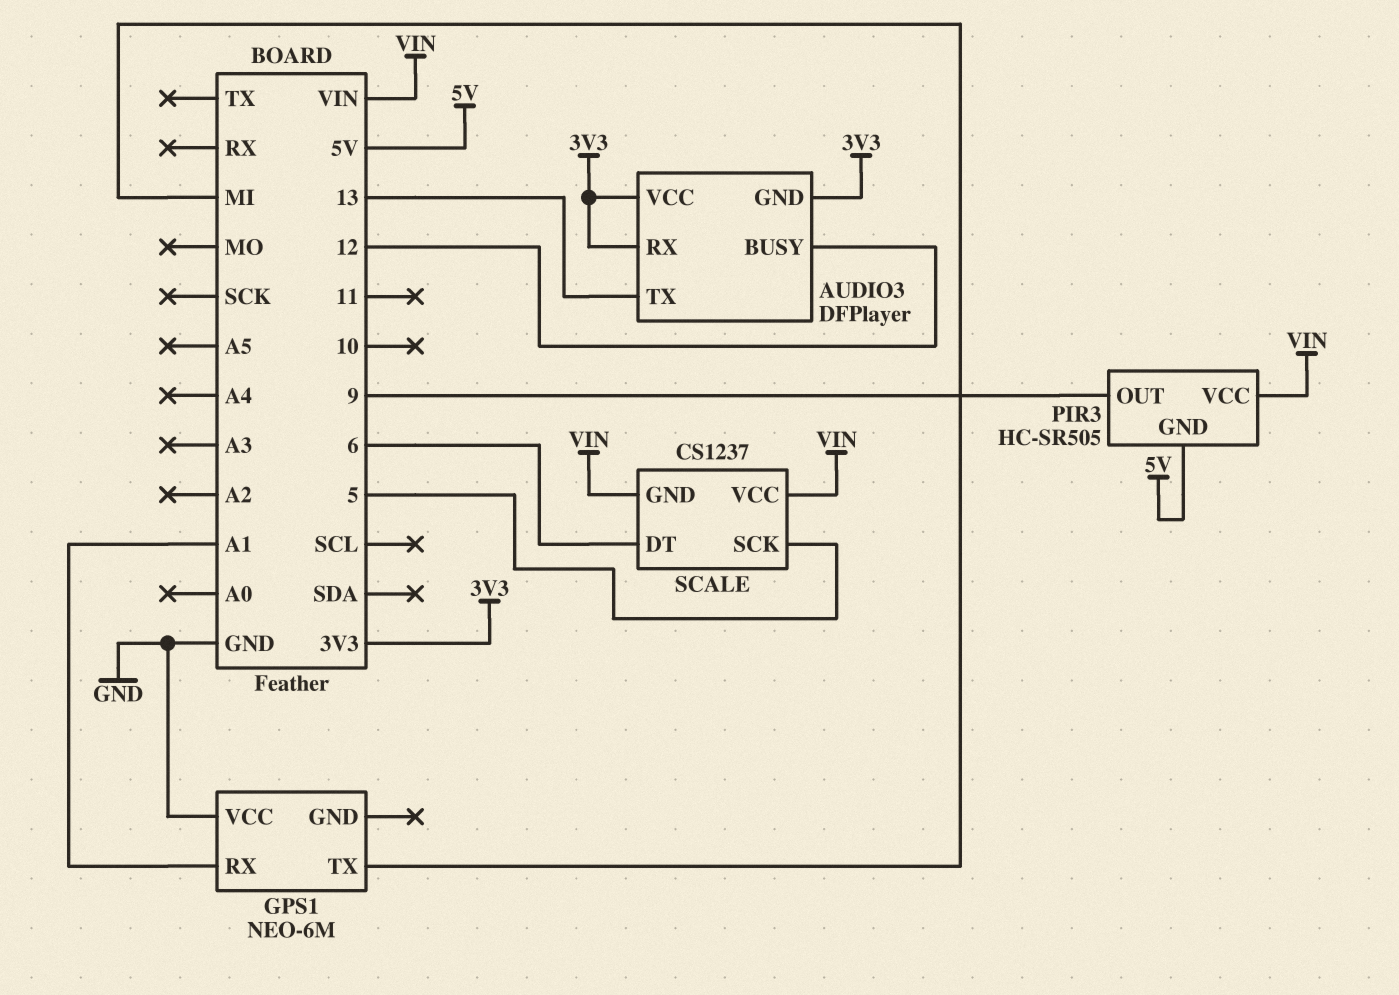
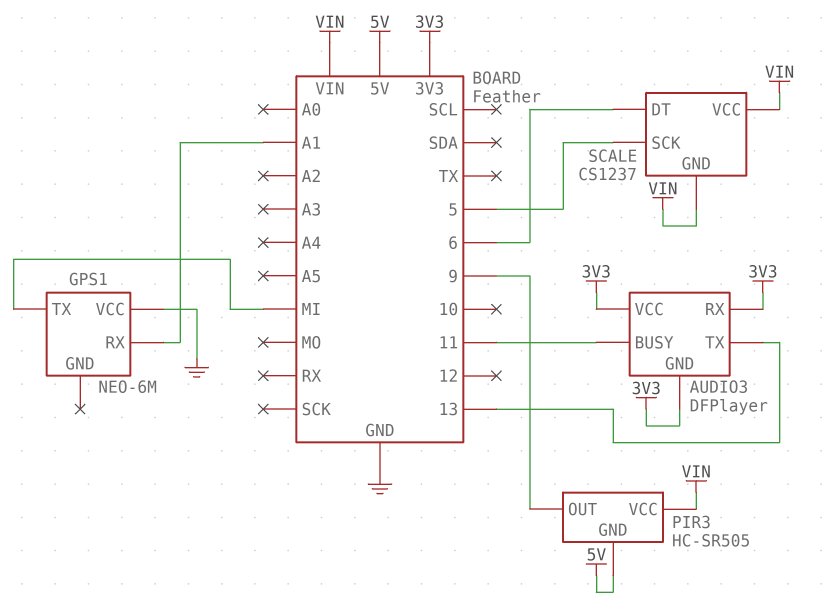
AUDIO3 pin BUSY: 12 -> 11

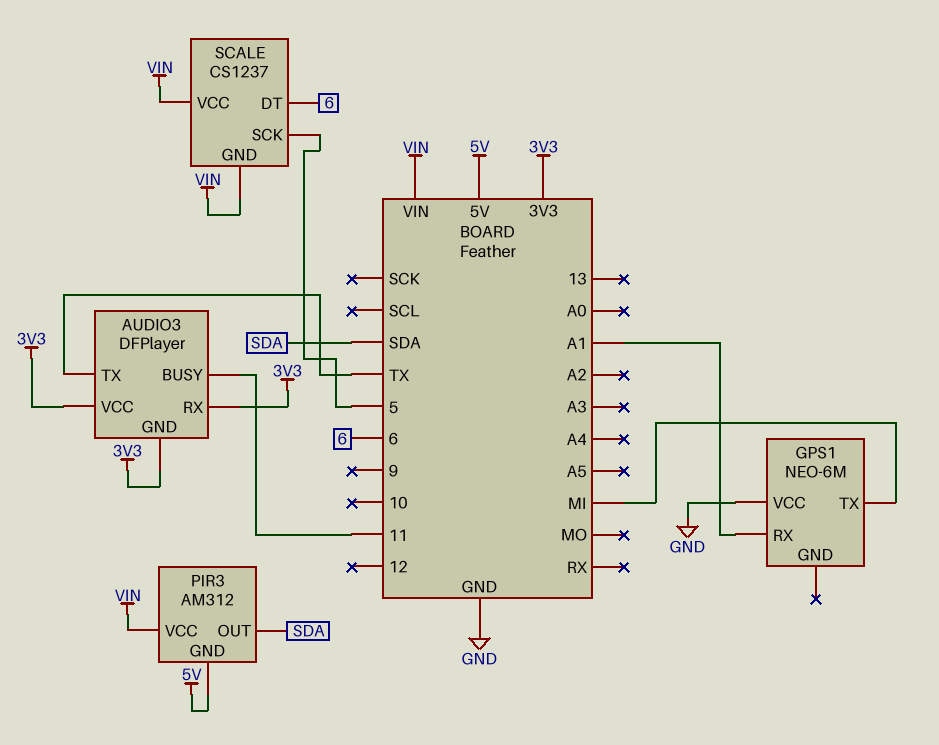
AUDIO3 pin TX: 13 -> TX
PIR3: HC-SR505 -> AM312
PIR3 pin OUT: 9 -> SDA

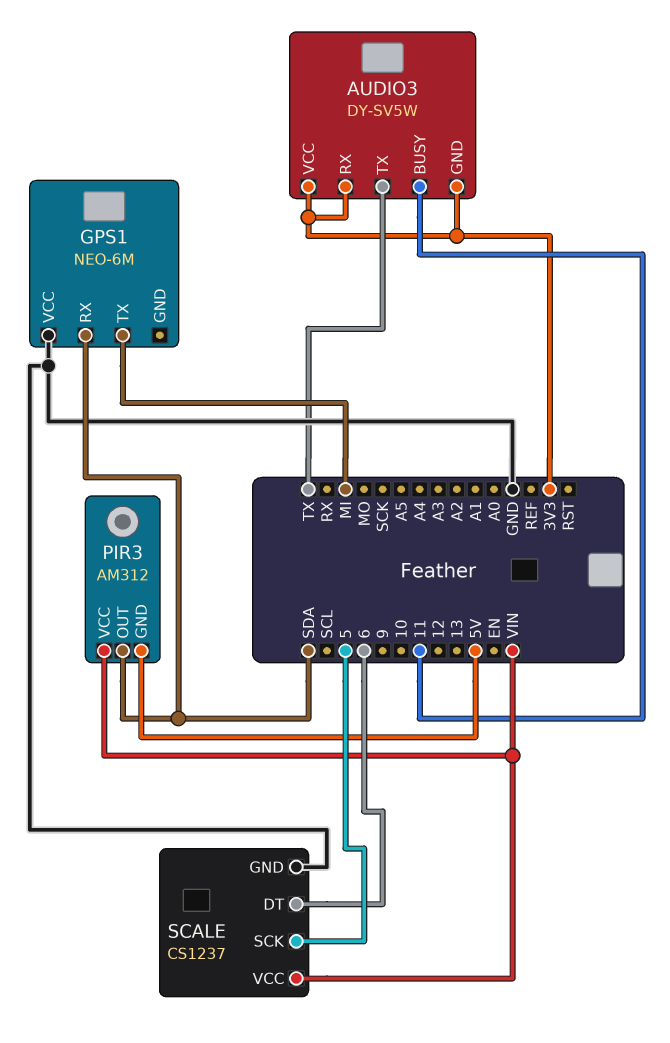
AUDIO3: DFPlayer -> DY-SV5W
GPS1 pin RX: A1 -> SDA
SCALE pin GND: VIN -> GND

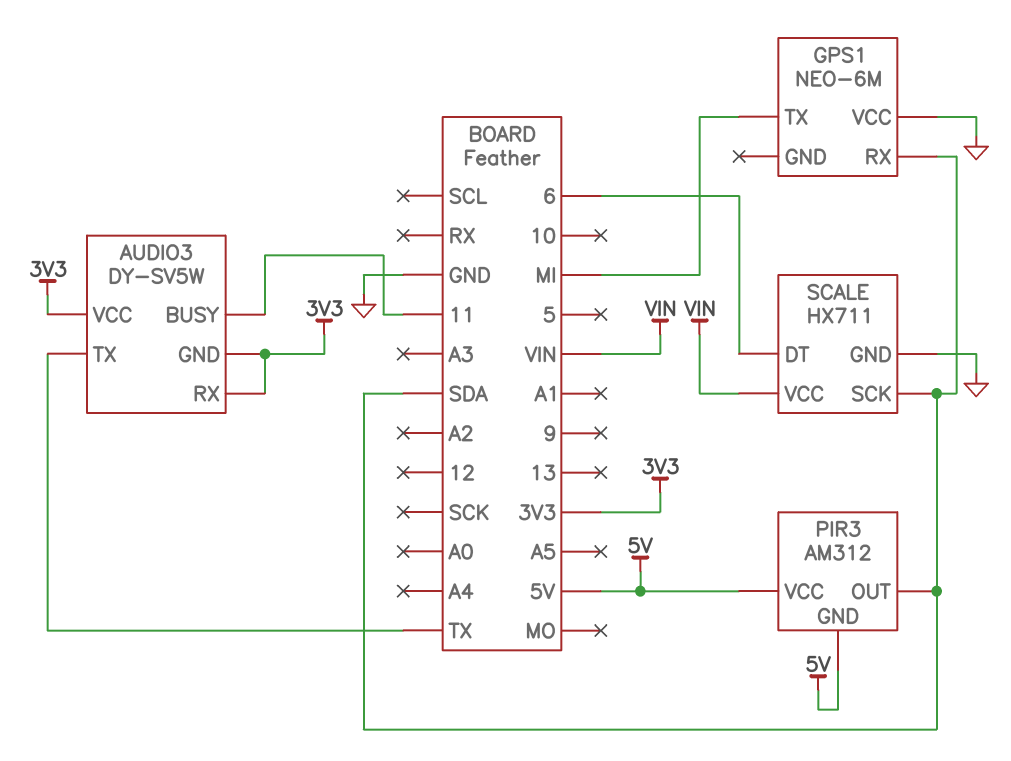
PIR3 pin VCC: VIN -> 5V
SCALE: CS1237 -> HX711
SCALE pin SCK: 5 -> SDA

